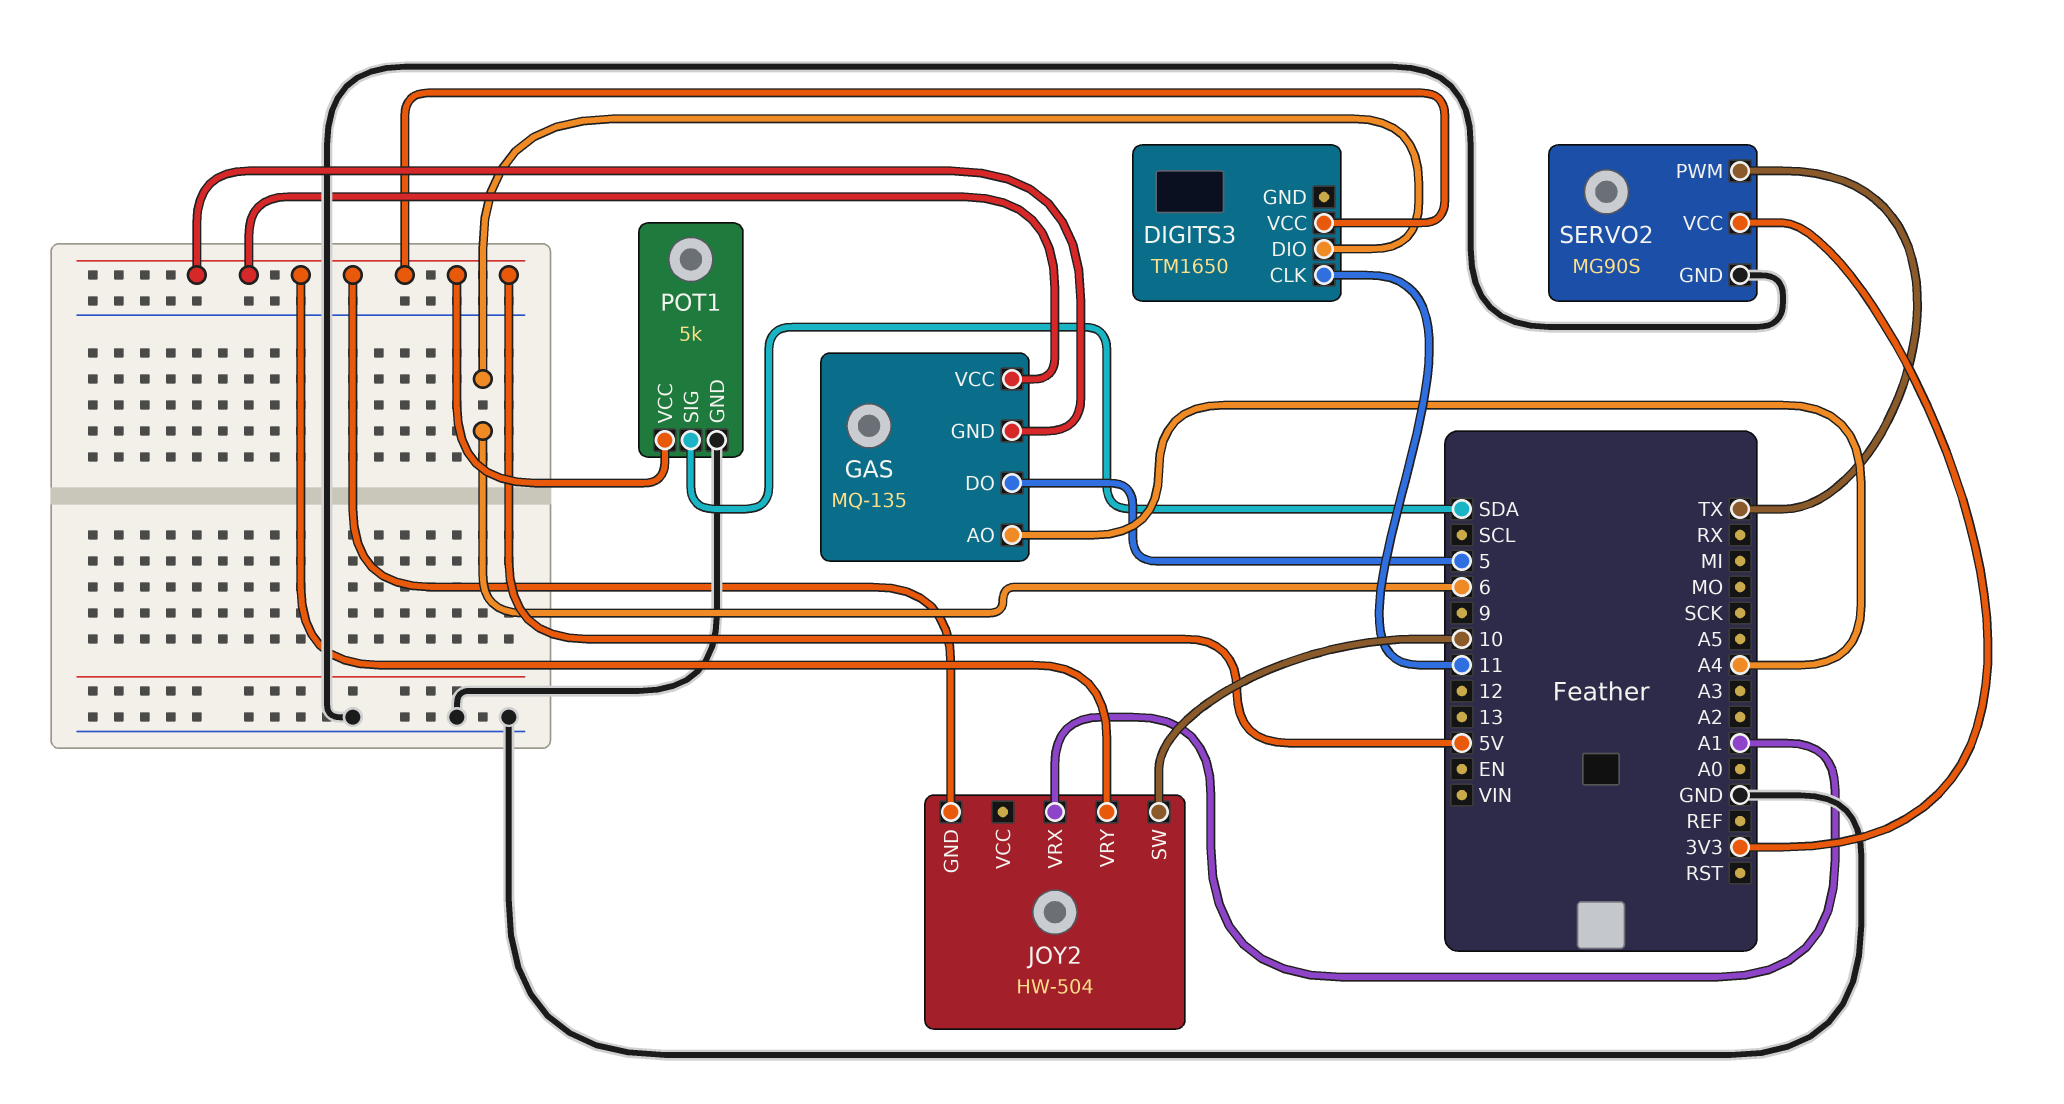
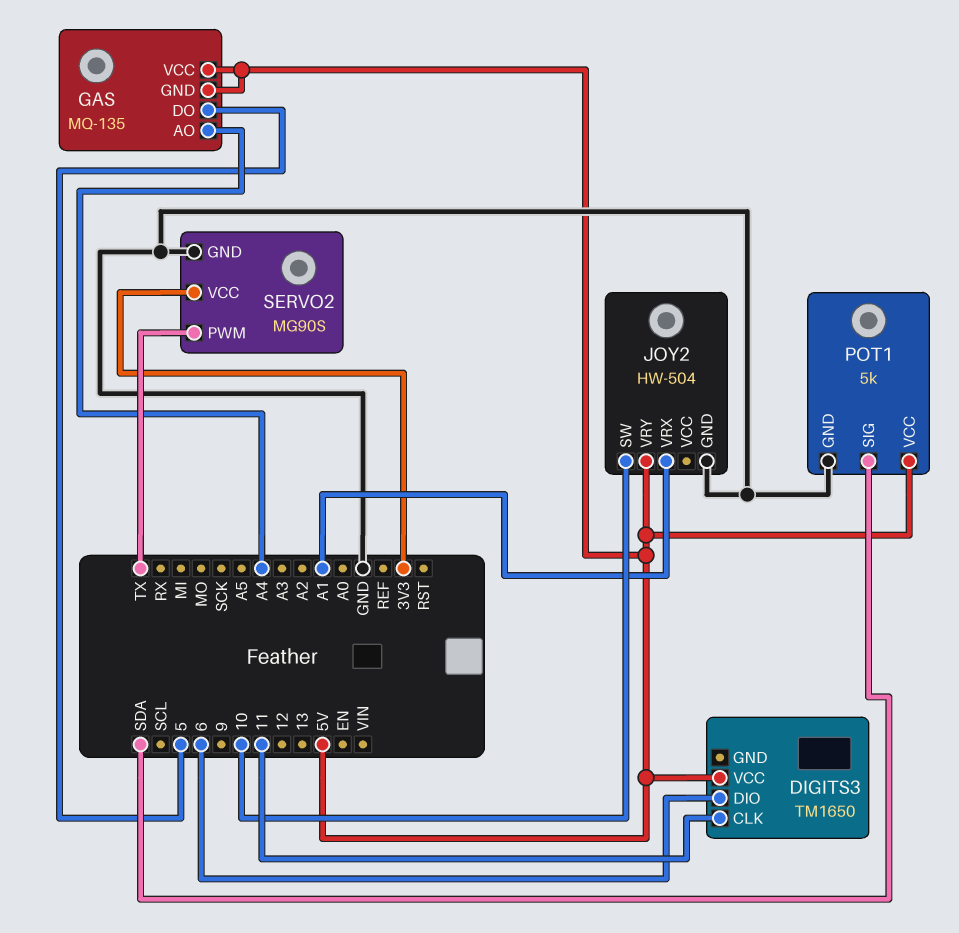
JOY2 pin GND: 5V -> GND

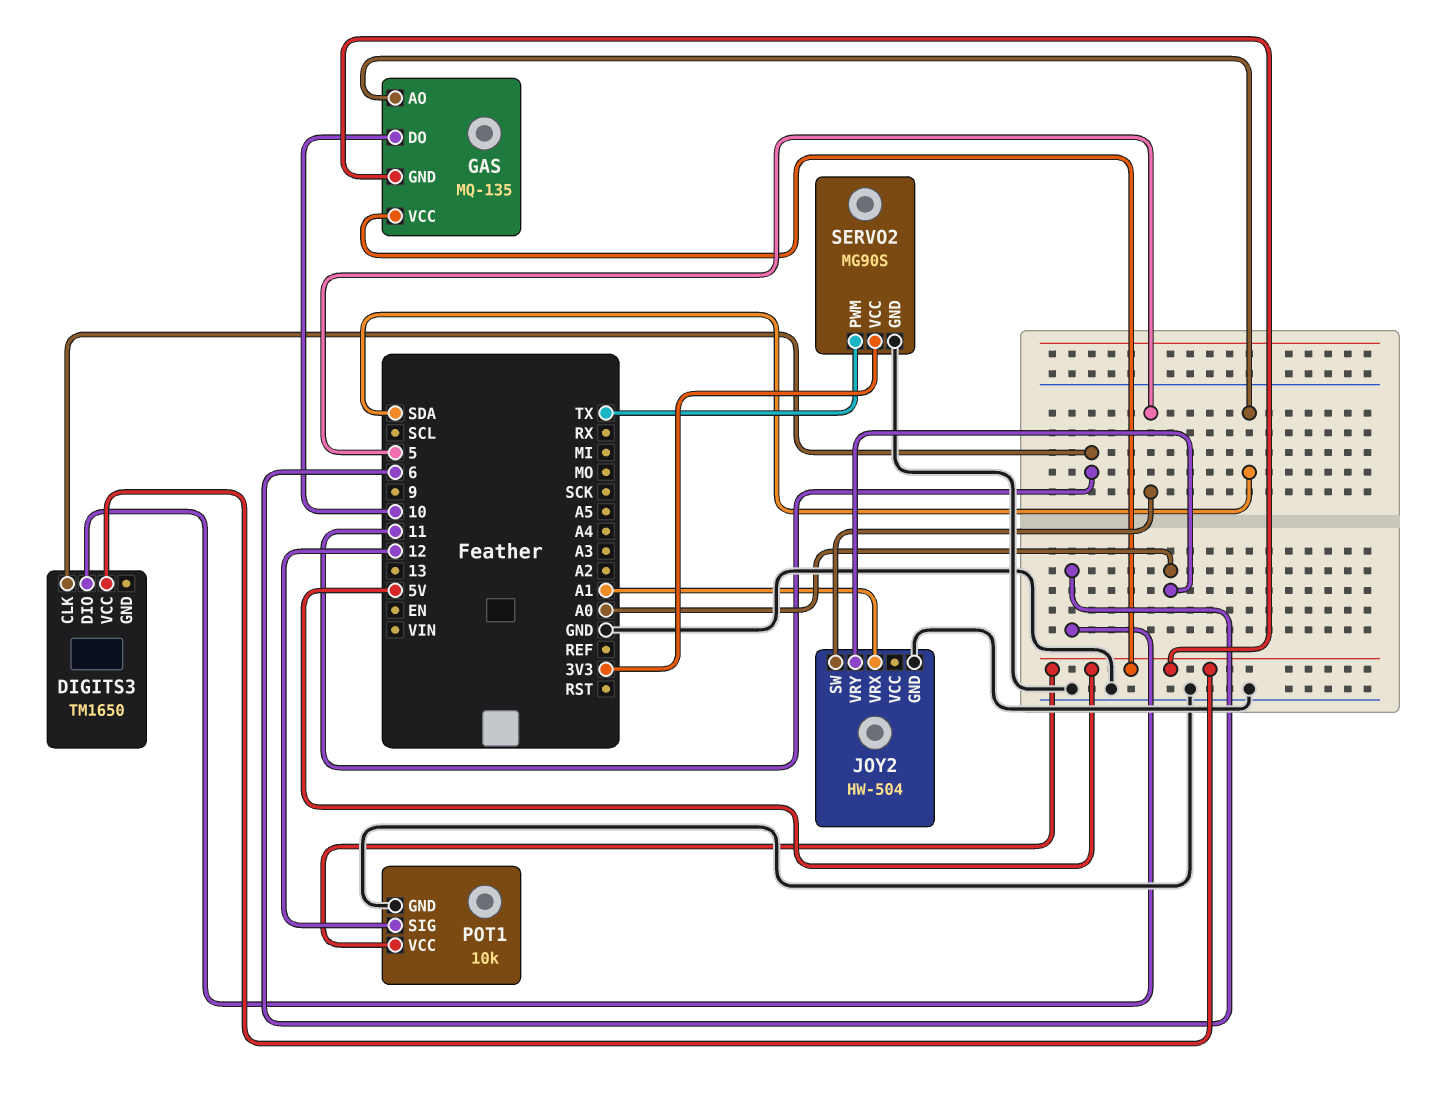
GAS pin AO: A4 -> SDA
GAS pin DO: 5 -> 10
JOY2 pin SW: 10 -> 5
JOY2 pin VRY: 5V -> A0
POT1: 5k -> 10k
POT1 pin SIG: SDA -> 12

